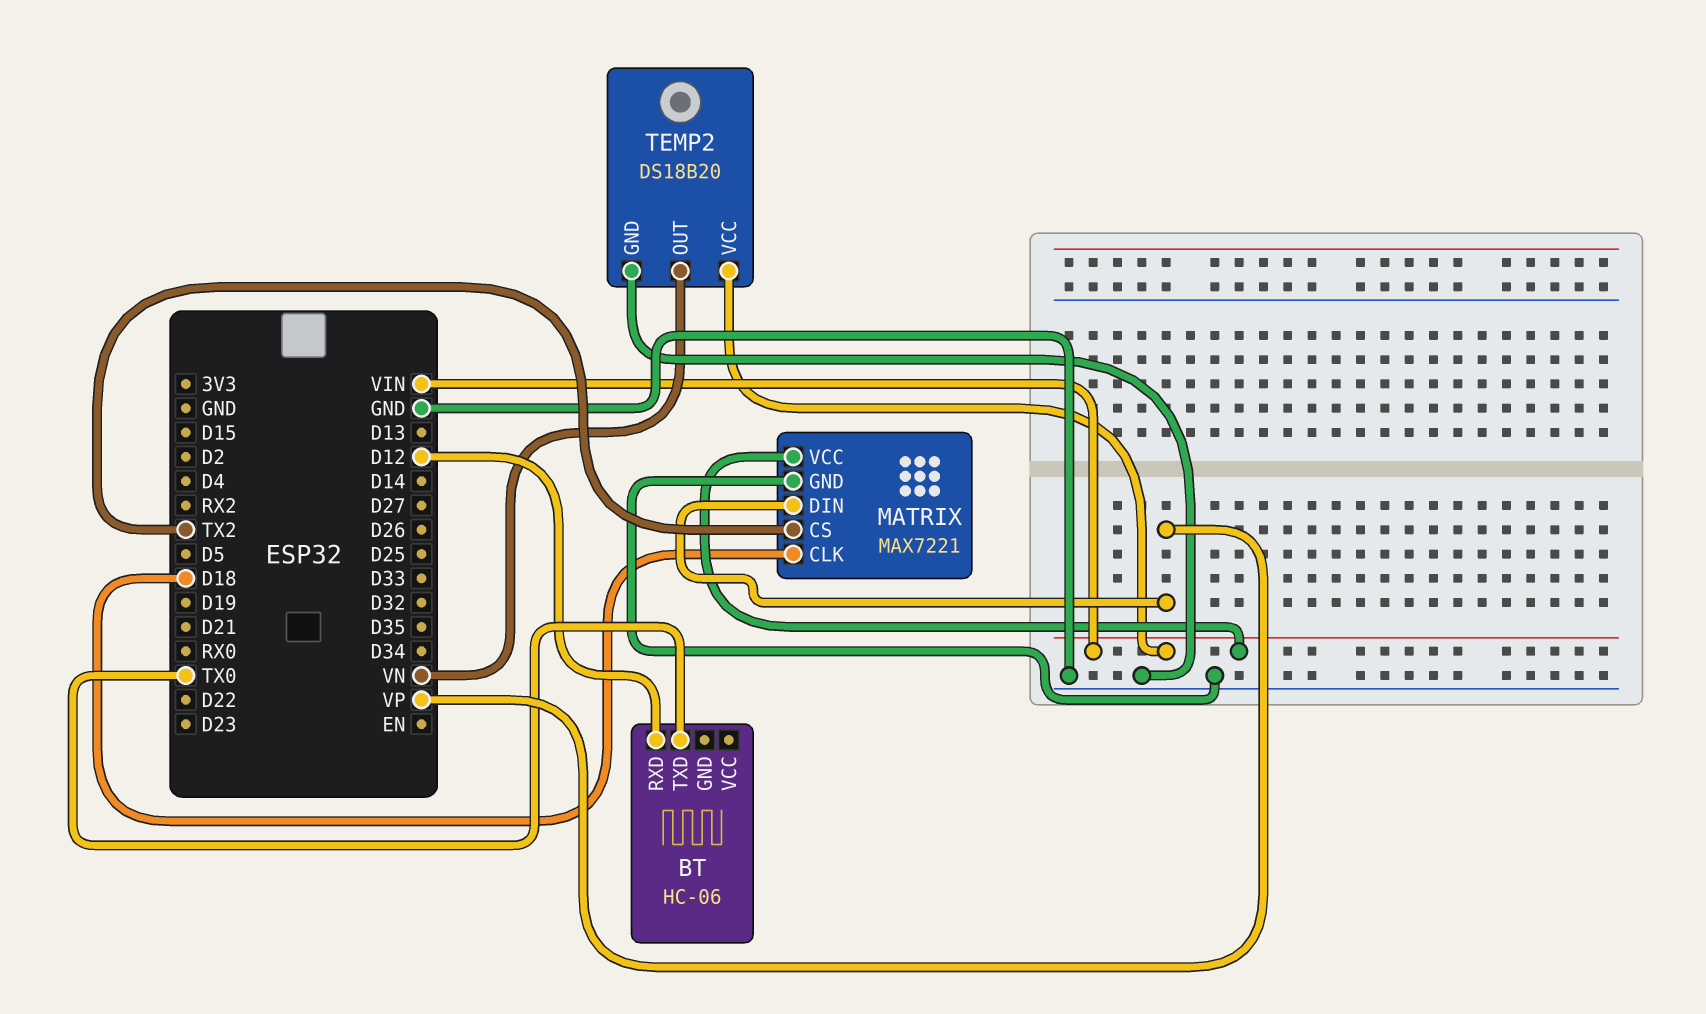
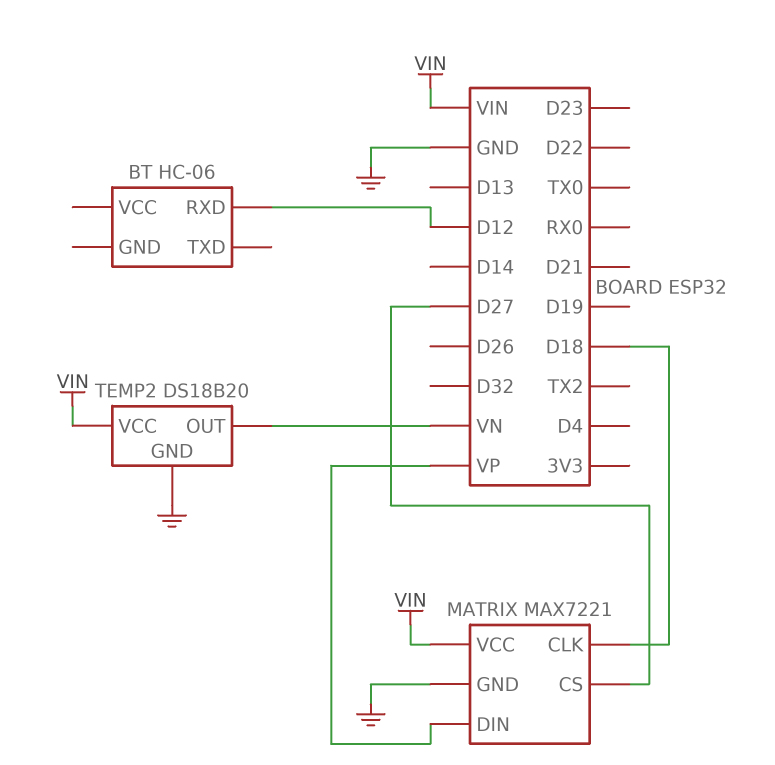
BT pin TXD: TX0 -> none
MATRIX pin CS: TX2 -> D27

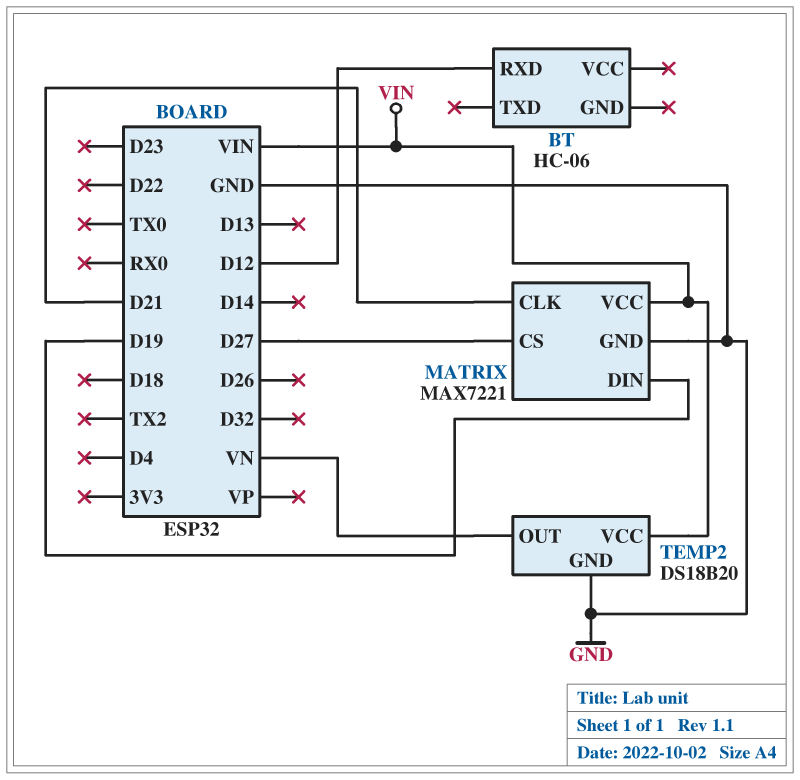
MATRIX pin CLK: D18 -> D21
MATRIX pin DIN: VP -> D19

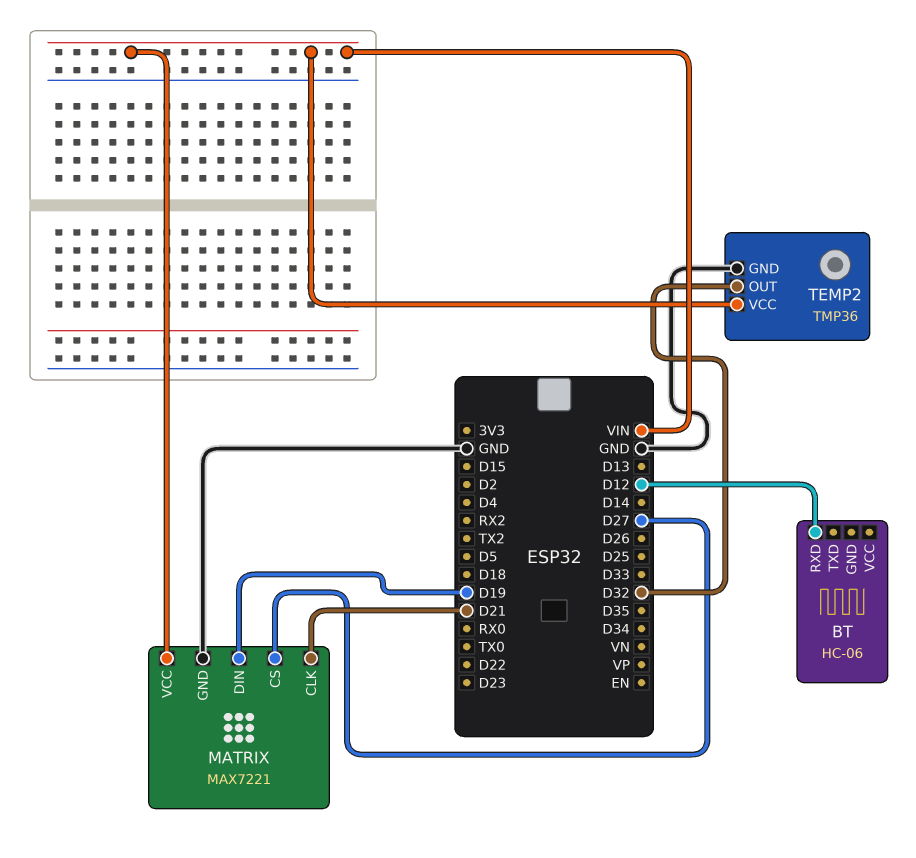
TEMP2: DS18B20 -> TMP36
TEMP2 pin OUT: VN -> D32

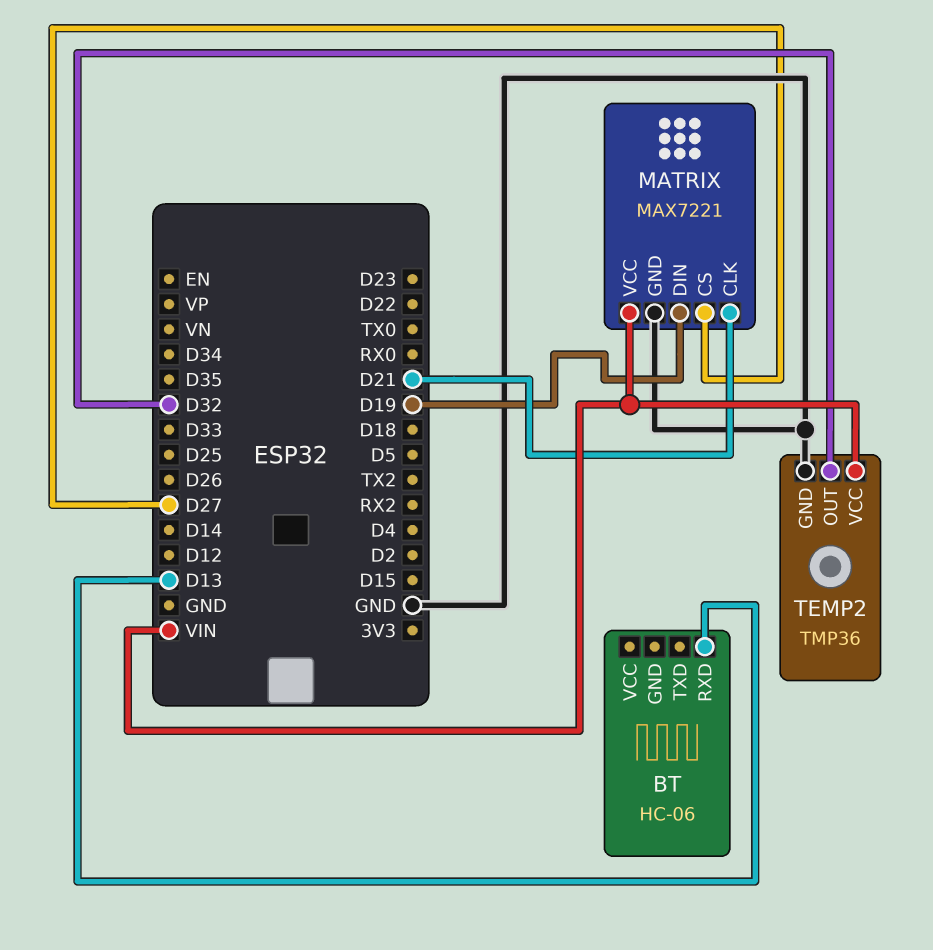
BT pin RXD: D12 -> D13

